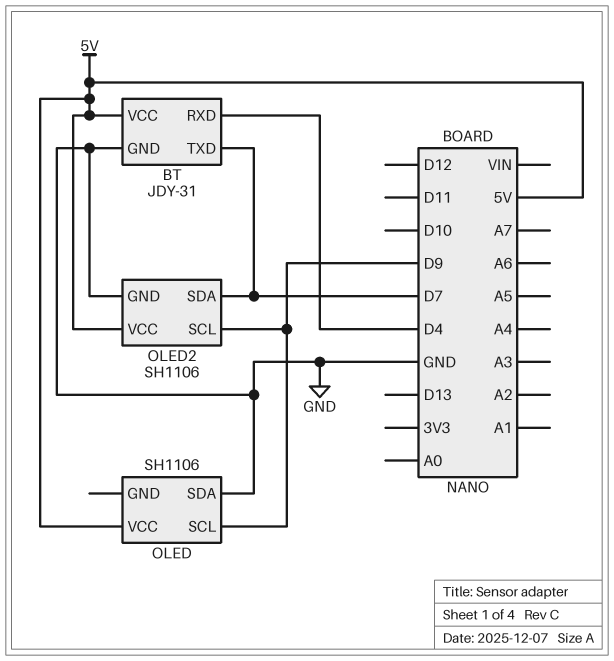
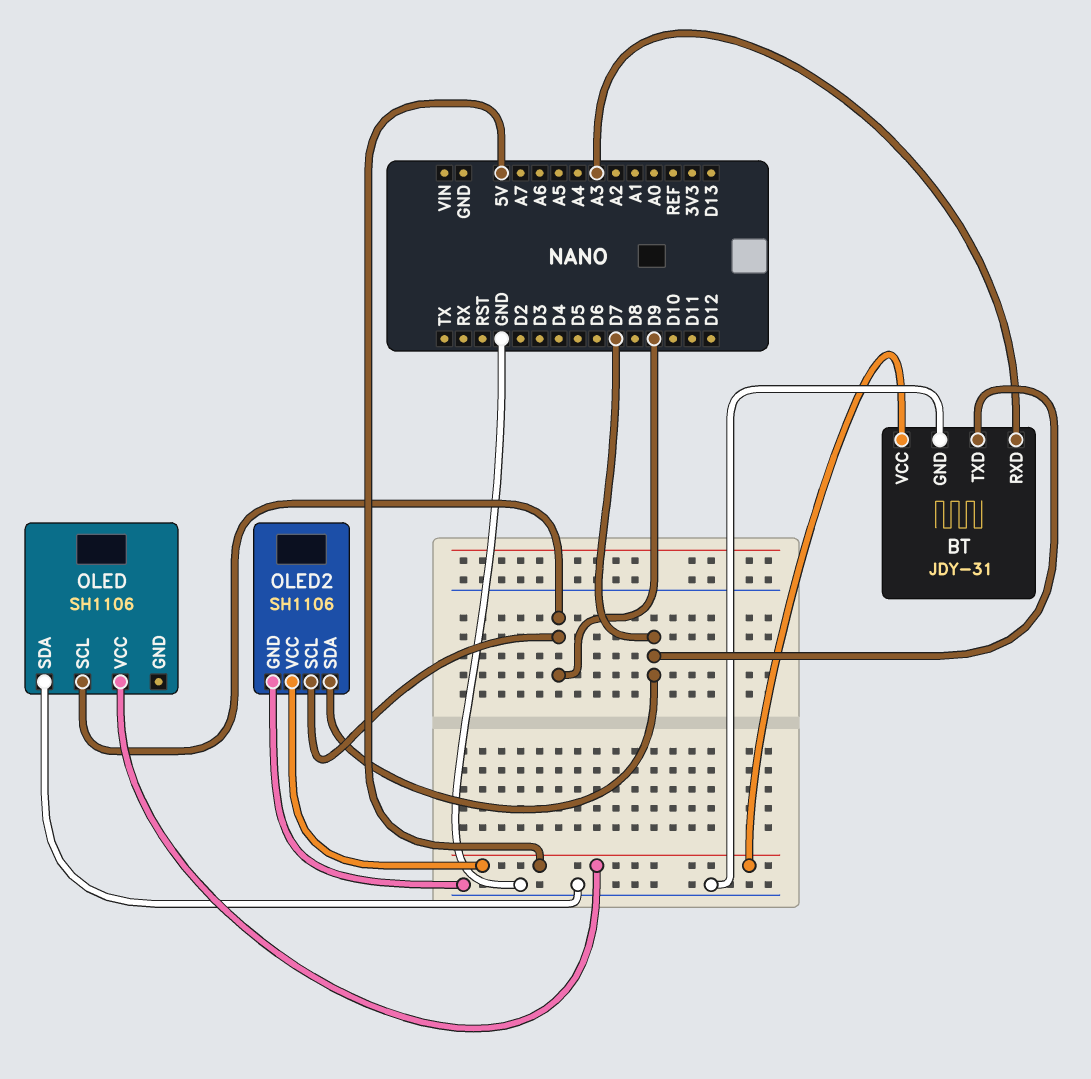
BT pin RXD: D4 -> A3

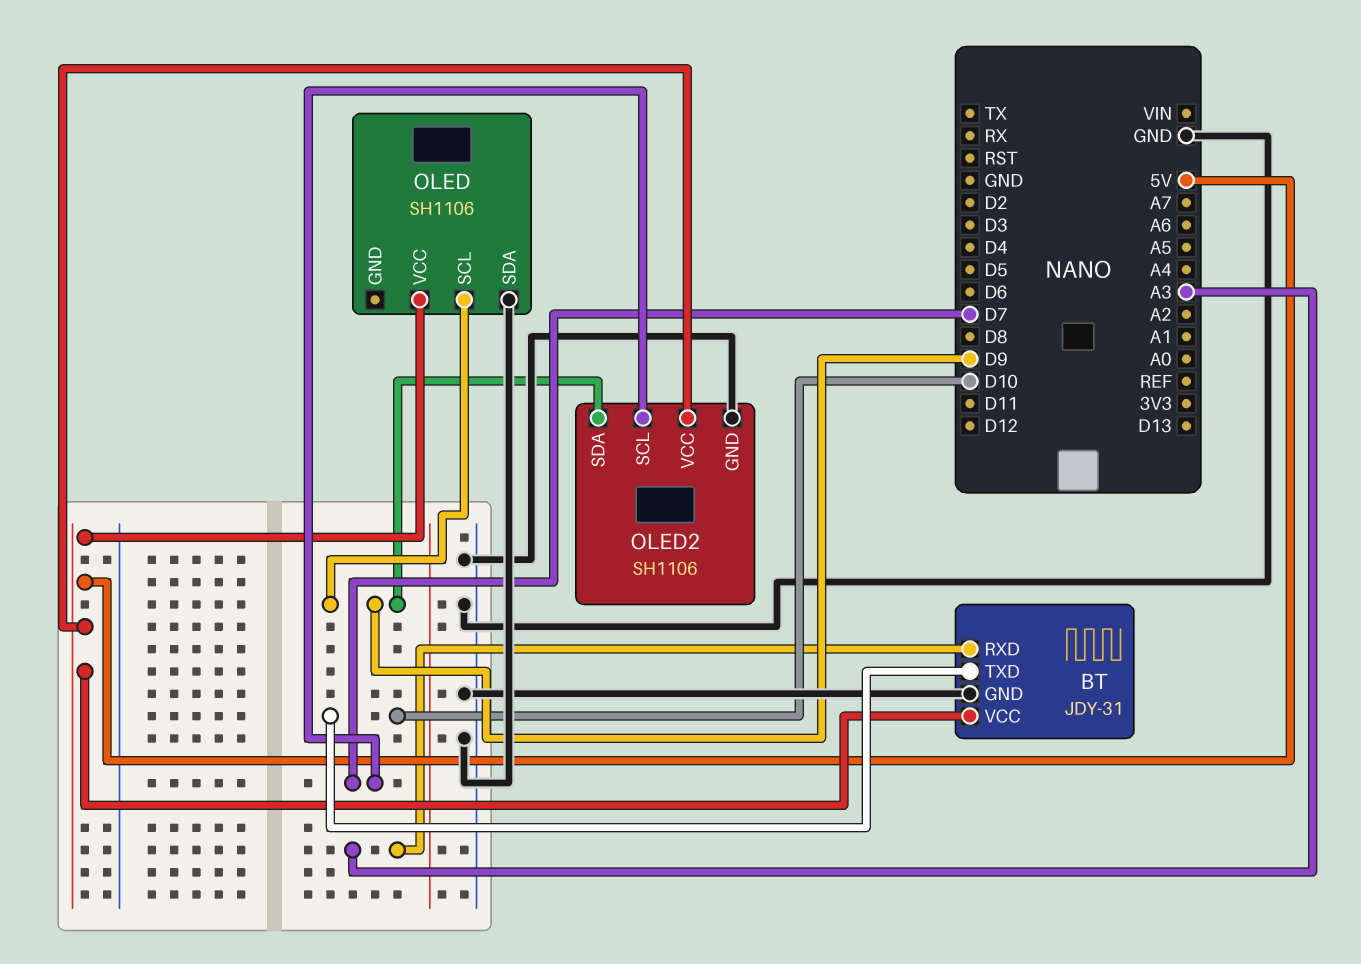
BT pin TXD: D7 -> D10
OLED2 pin SCL: D9 -> D7
OLED2 pin SDA: D7 -> D9

